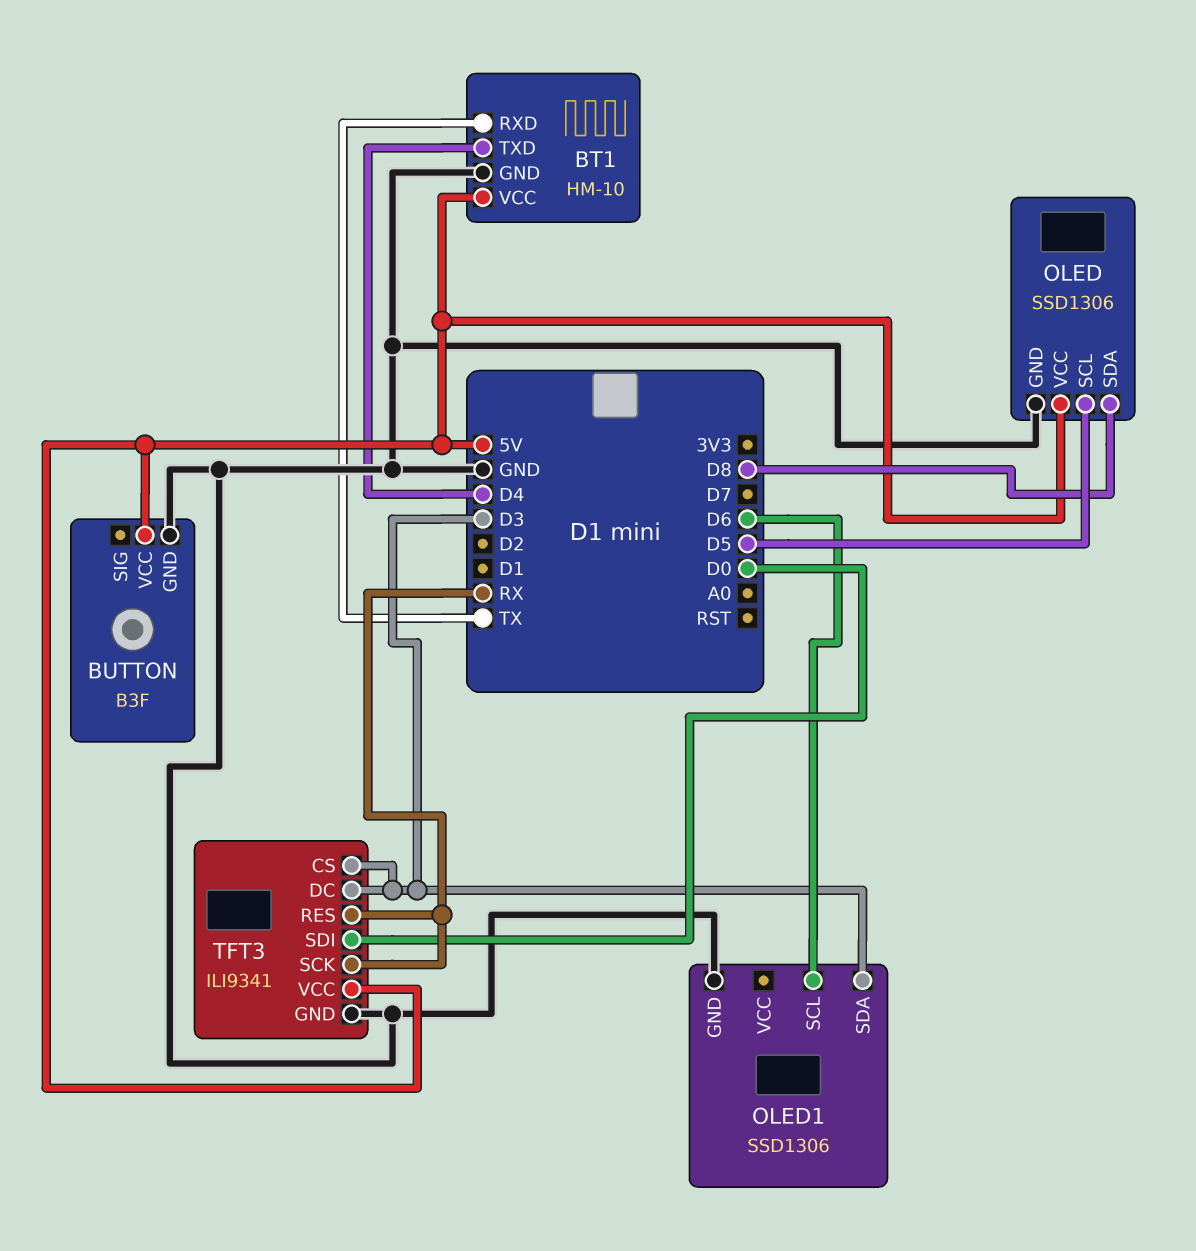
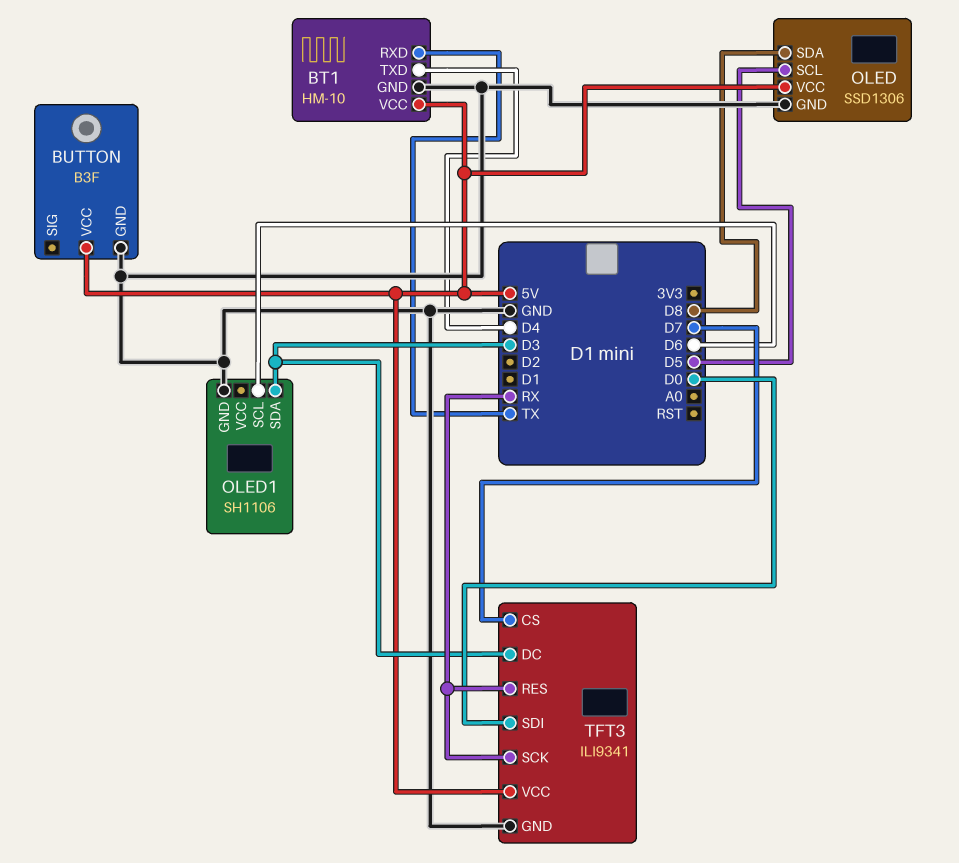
OLED1: SSD1306 -> SH1106
TFT3 pin CS: D3 -> D7

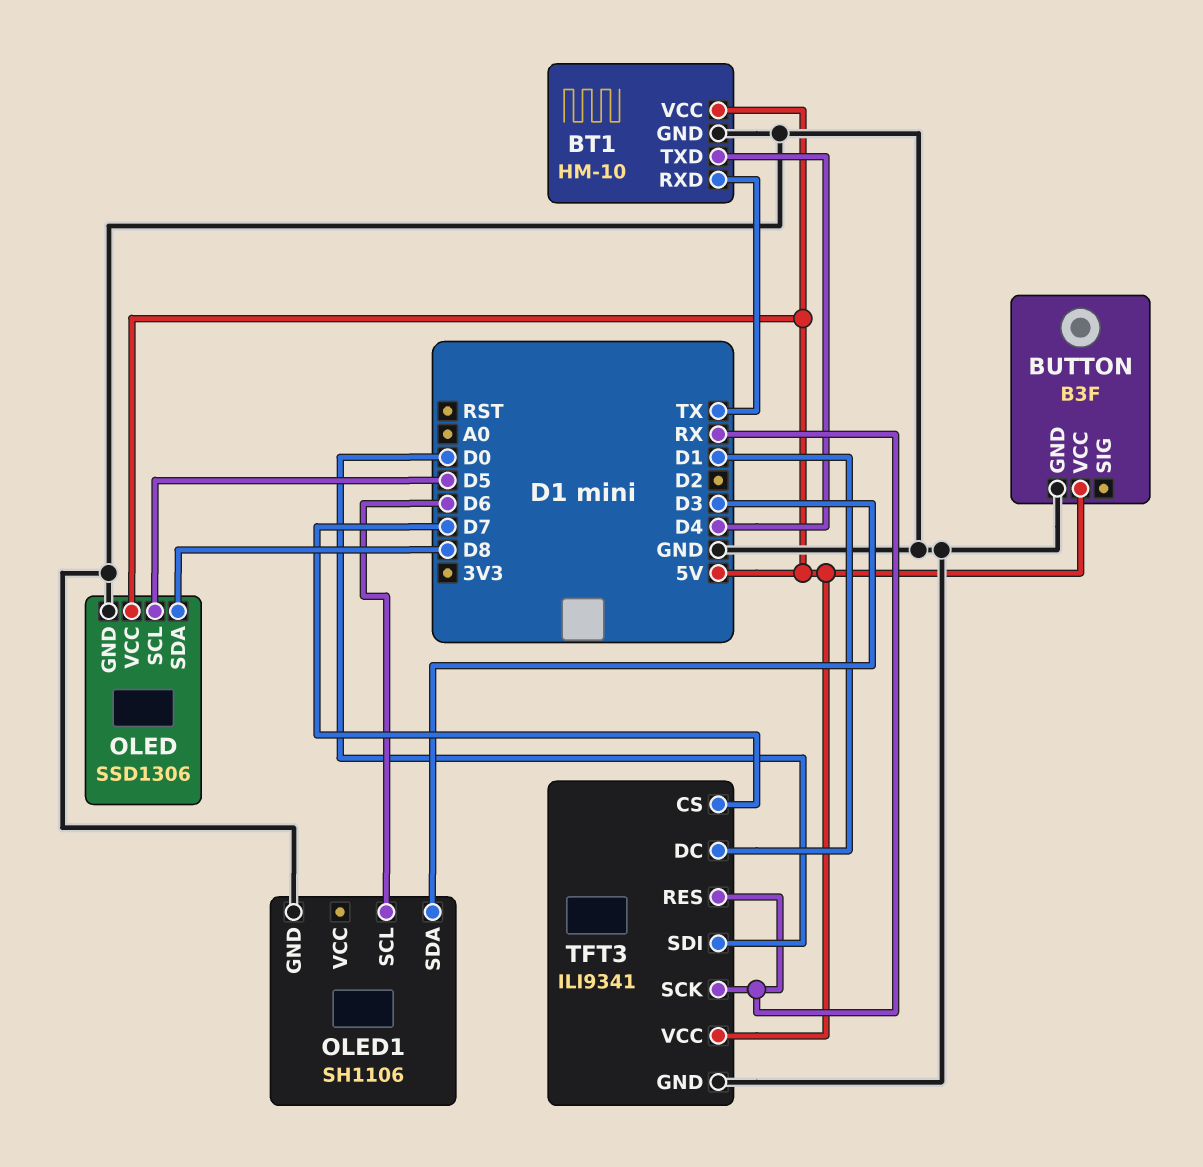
TFT3 pin DC: D3 -> D1

